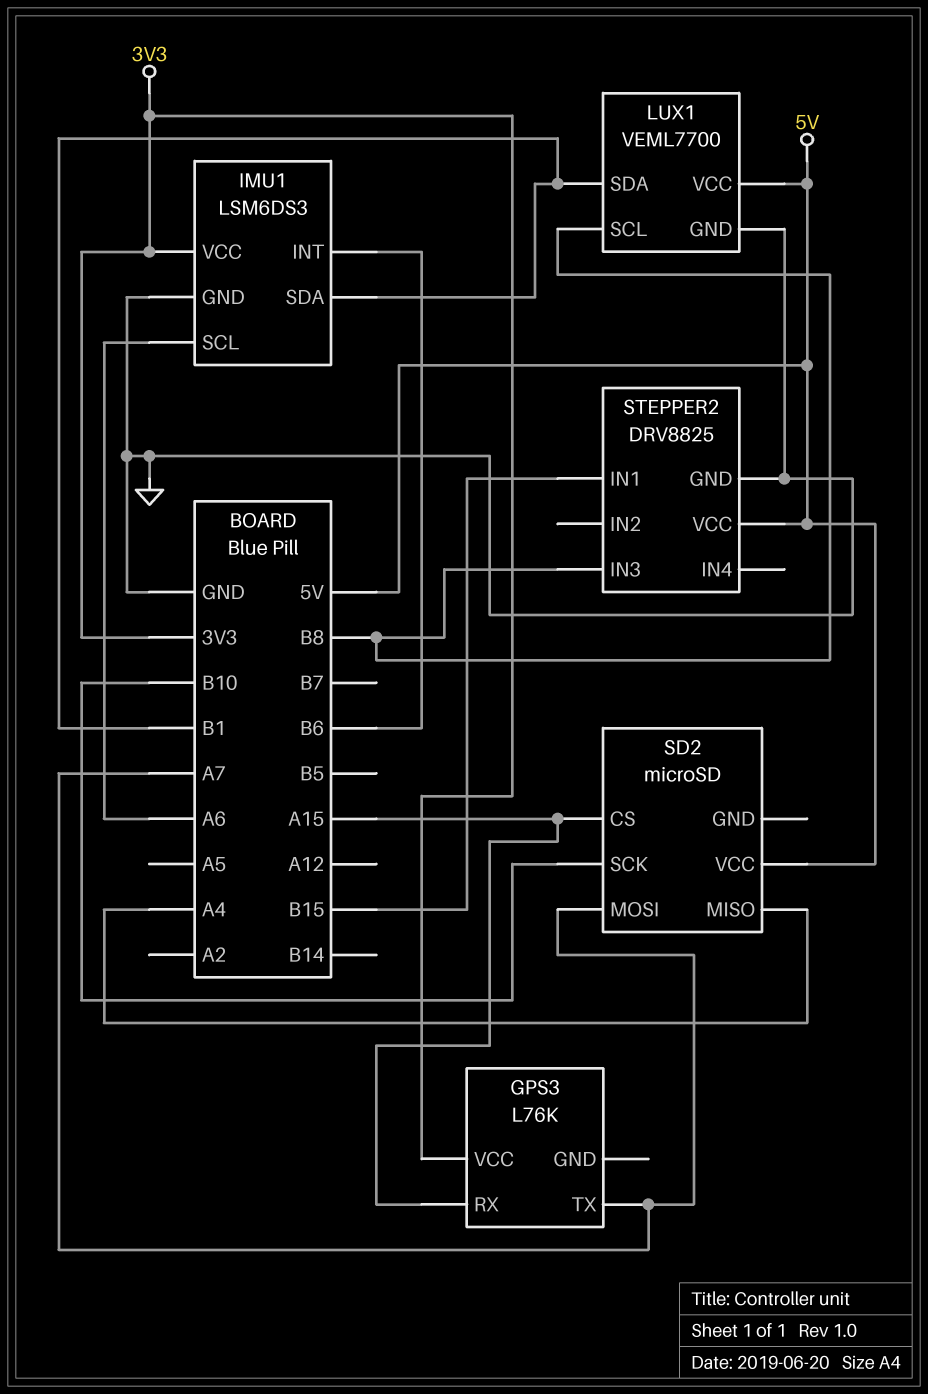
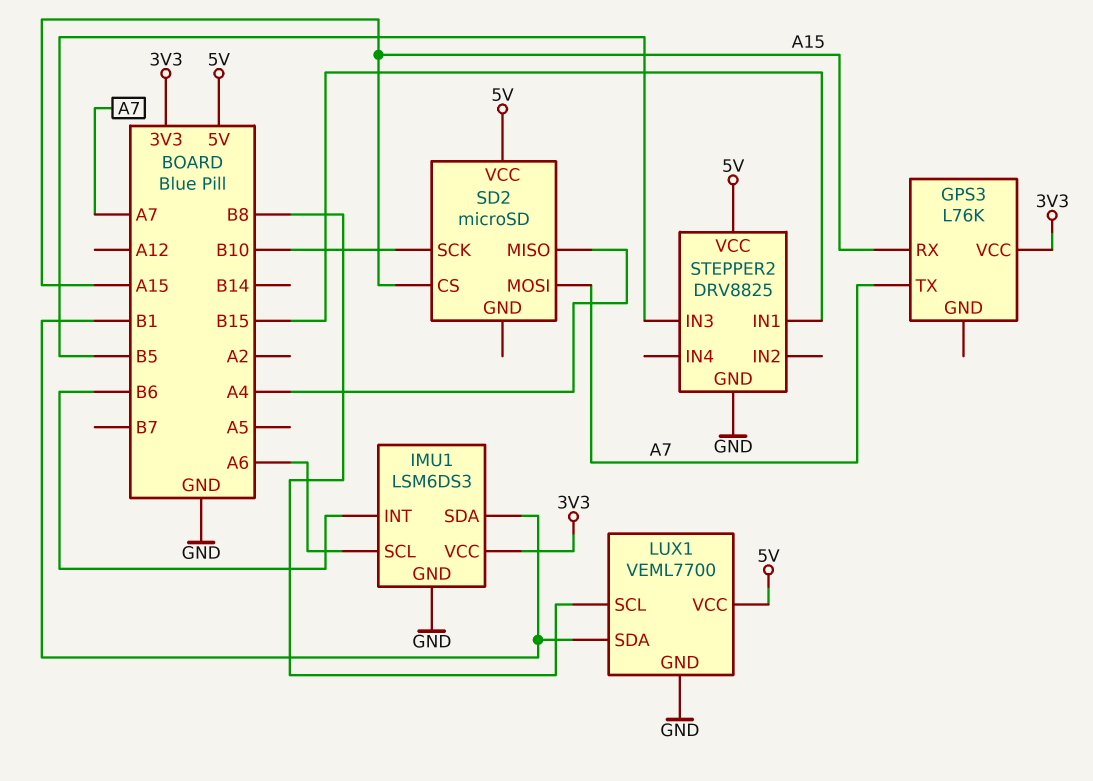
STEPPER2 pin IN3: B8 -> B5

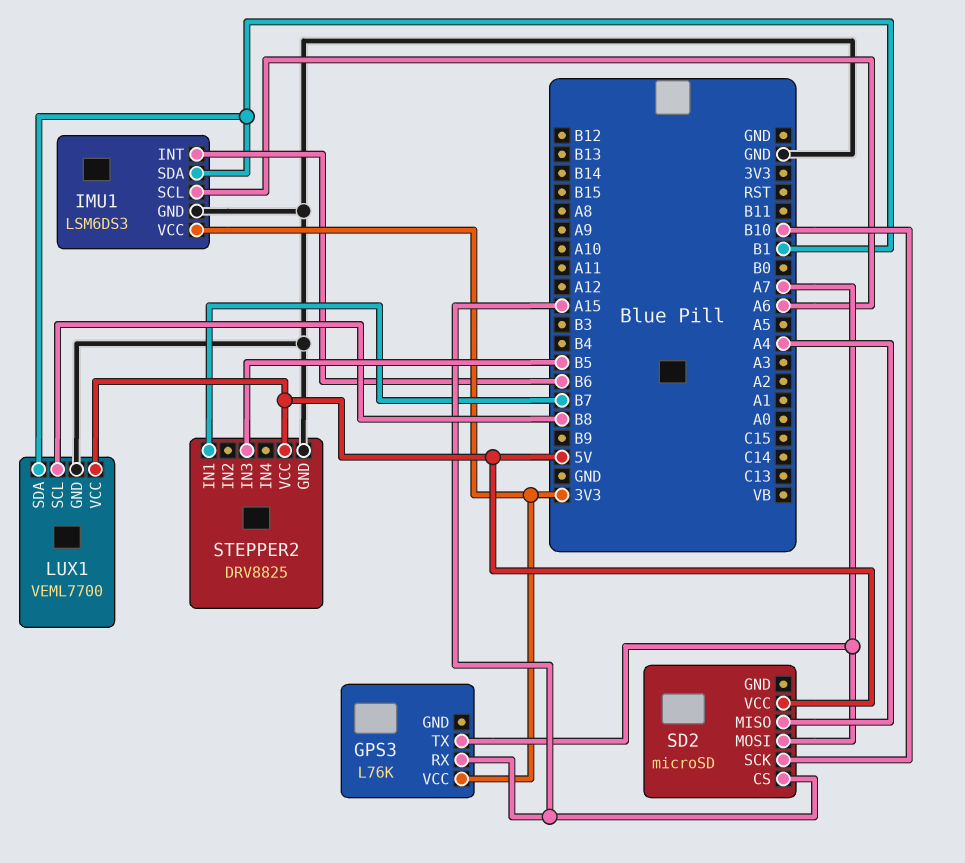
STEPPER2 pin IN1: B15 -> B7

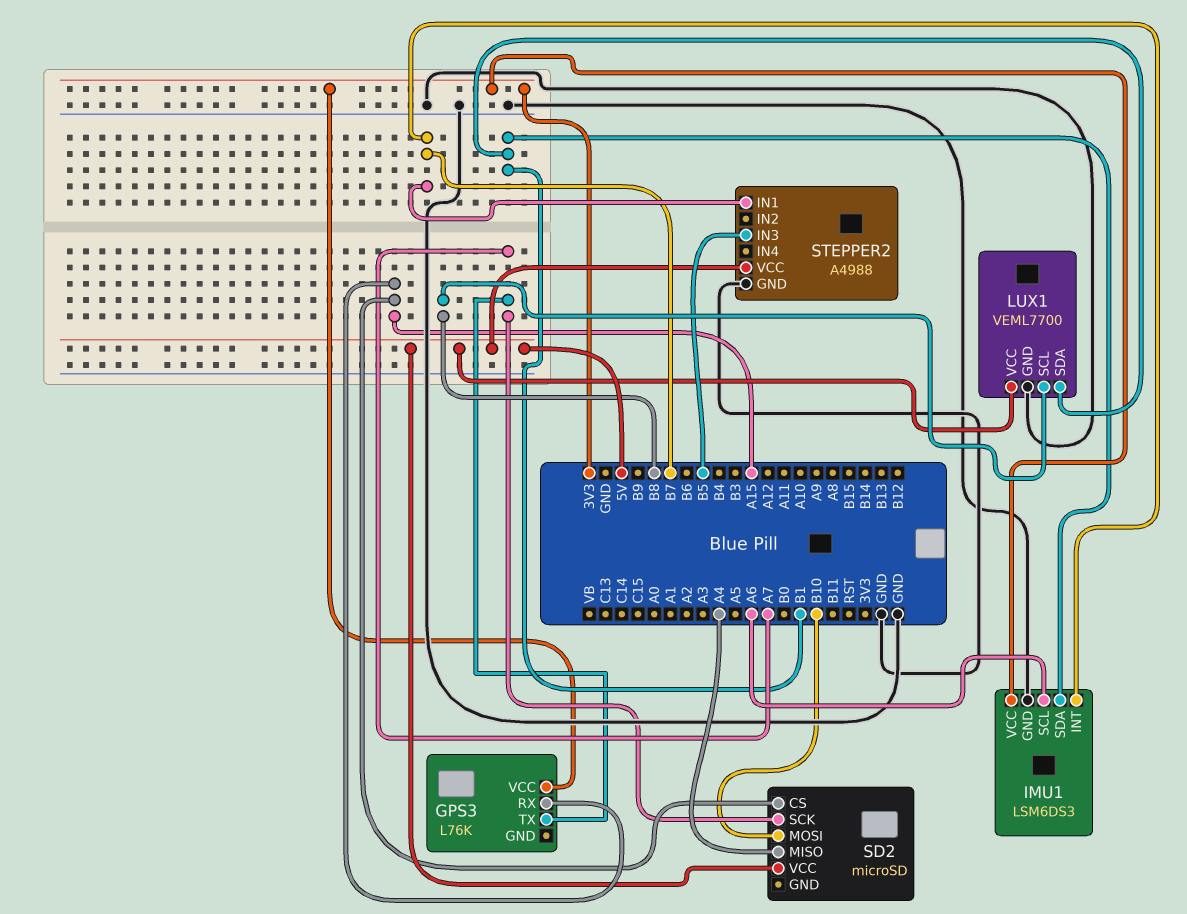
IMU1 pin INT: B6 -> B7
SD2 pin MOSI: A7 -> B10
SD2 pin SCK: B10 -> A7
STEPPER2: DRV8825 -> A4988

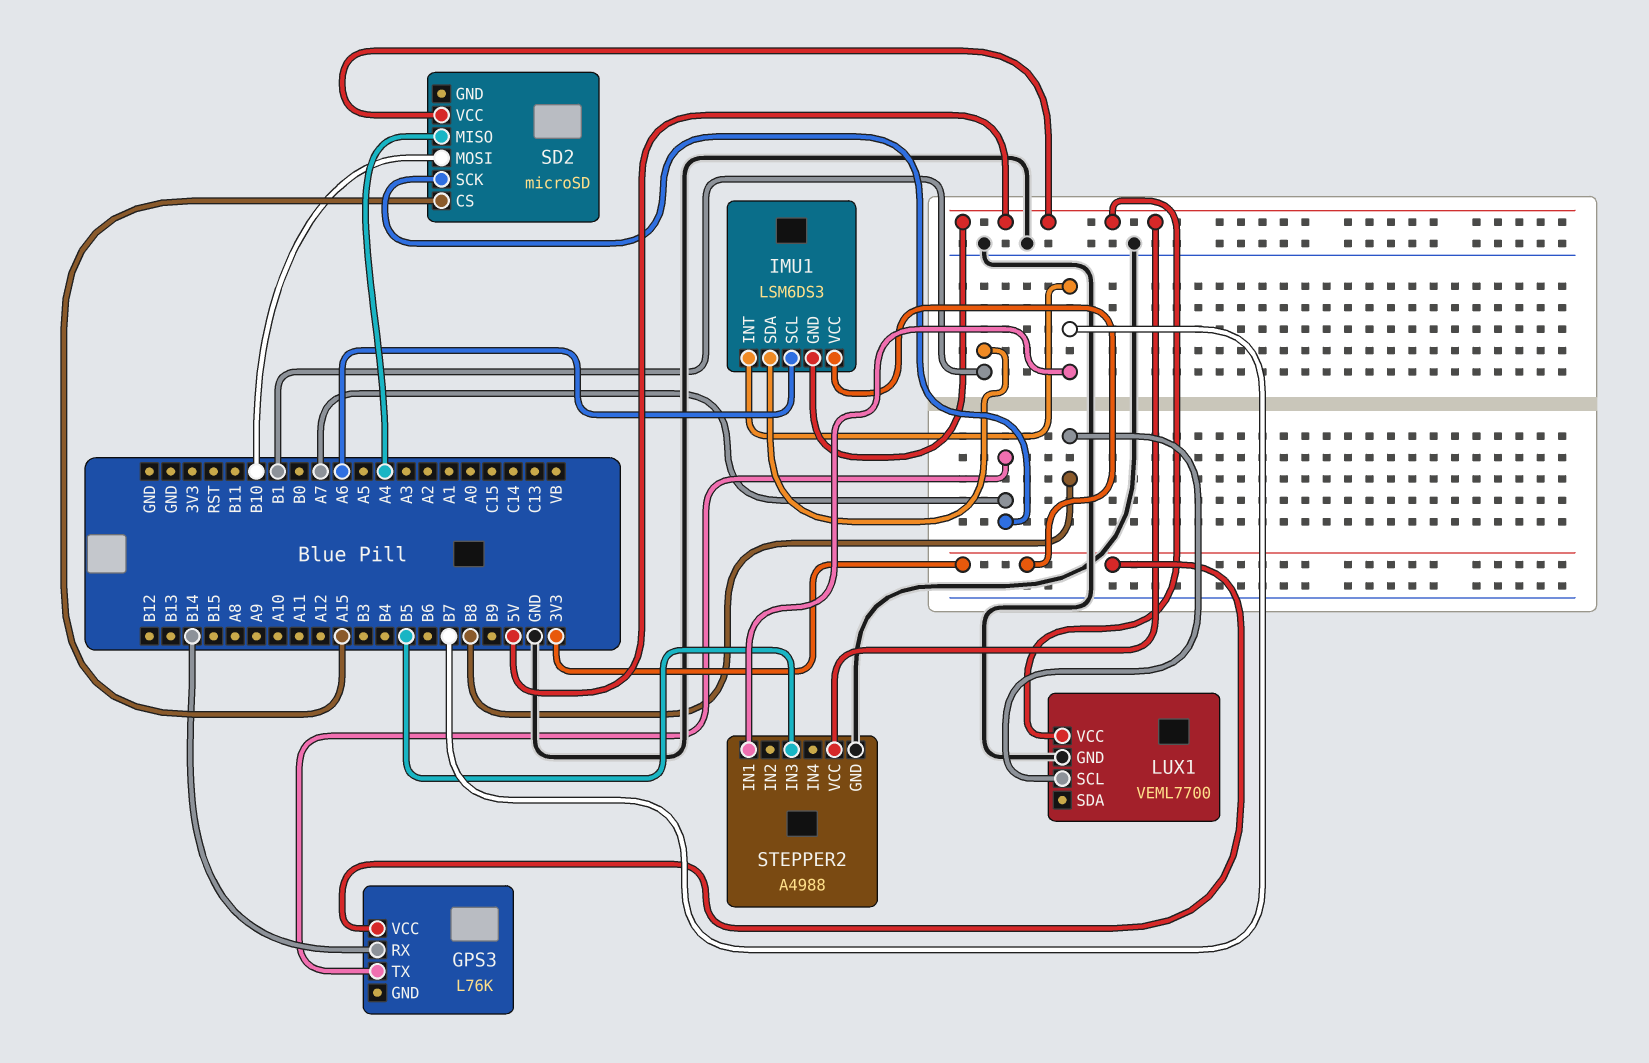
GPS3 pin RX: A15 -> B14
IMU1 pin GND: GND -> 5V
LUX1 pin SDA: B1 -> none

